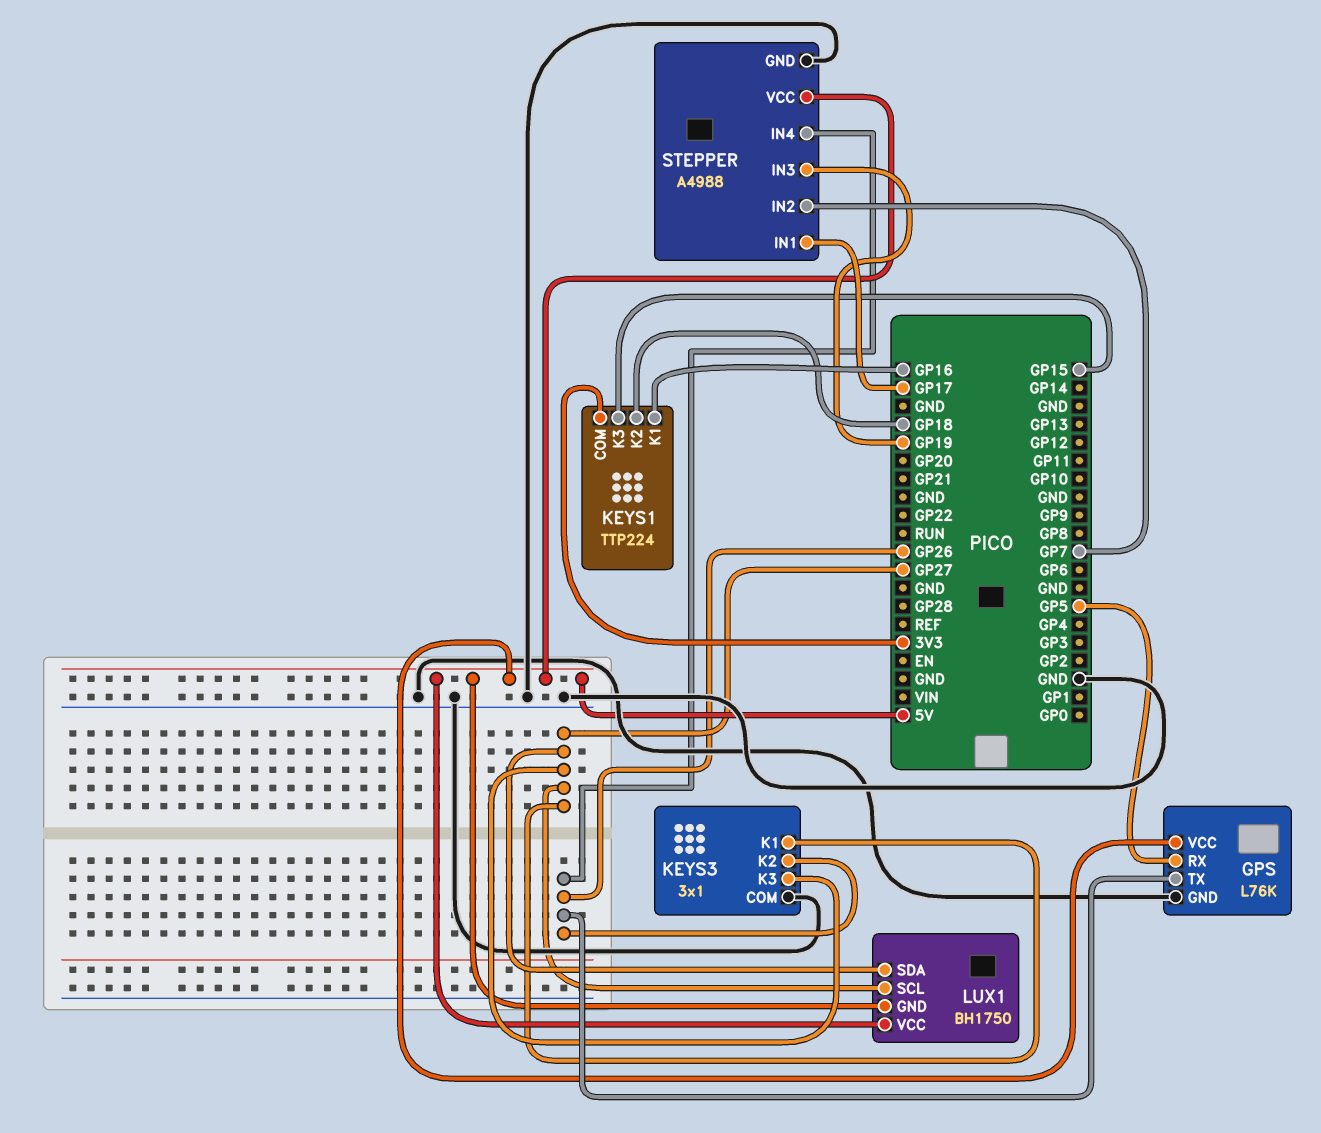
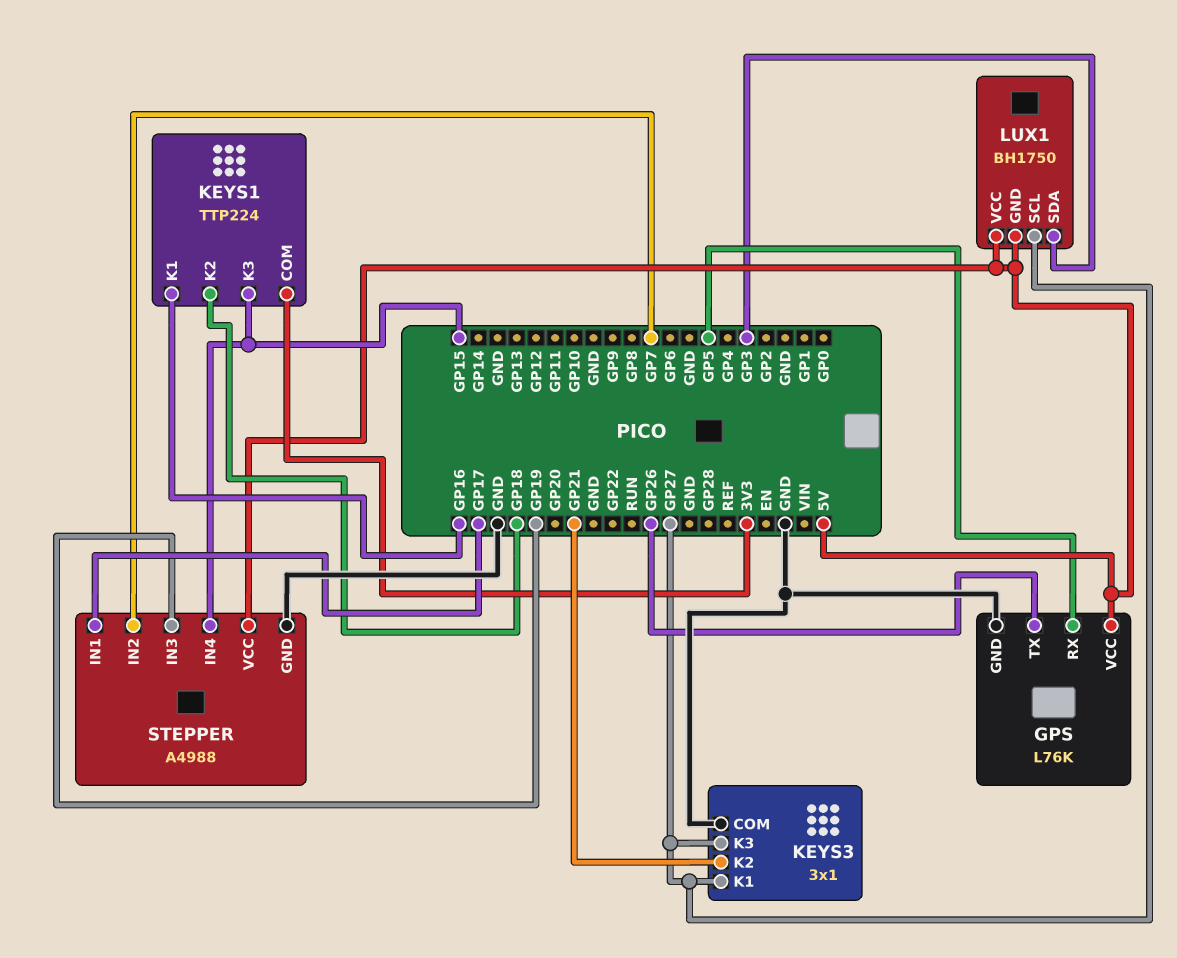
KEYS3 pin K2: GP26 -> GP21
LUX1 pin SDA: GP27 -> GP3
STEPPER pin IN4: GP26 -> GP15

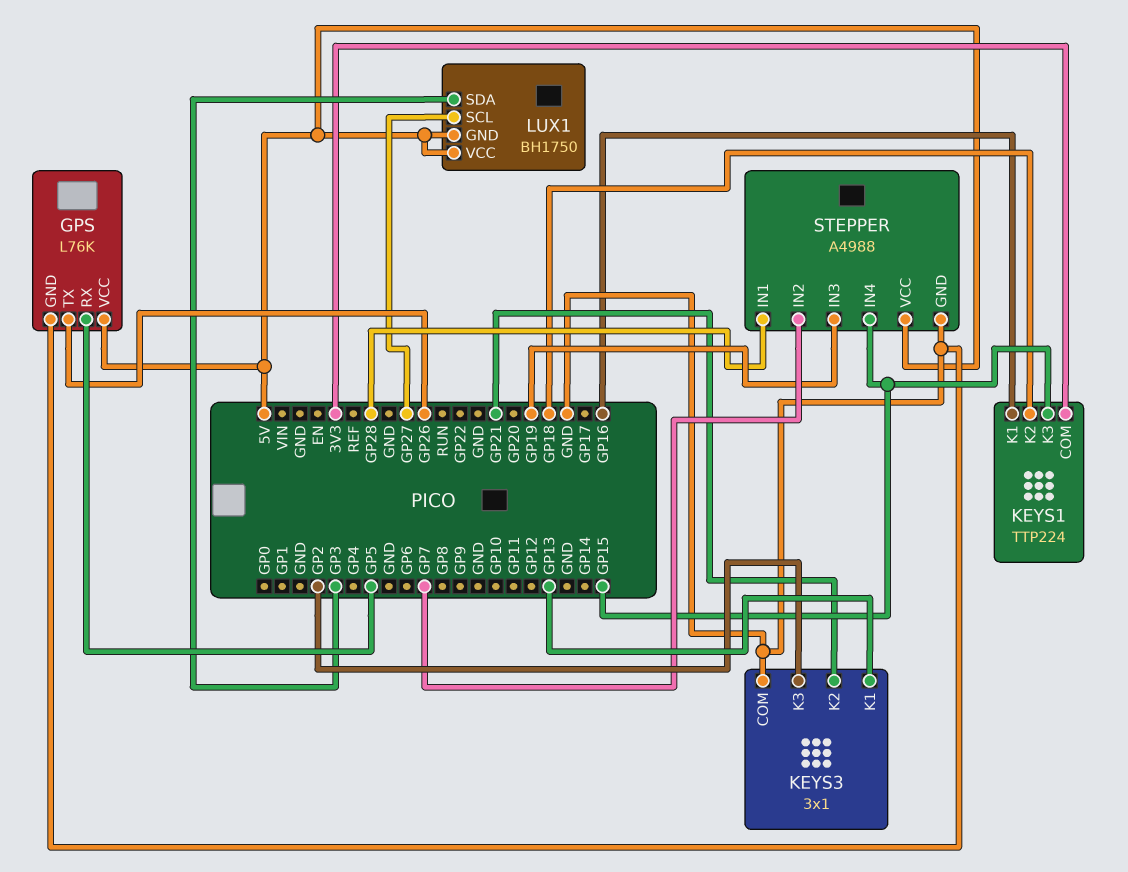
KEYS3 pin K1: GP27 -> GP13
KEYS3 pin K3: GP27 -> GP2
STEPPER pin IN1: GP17 -> GP28

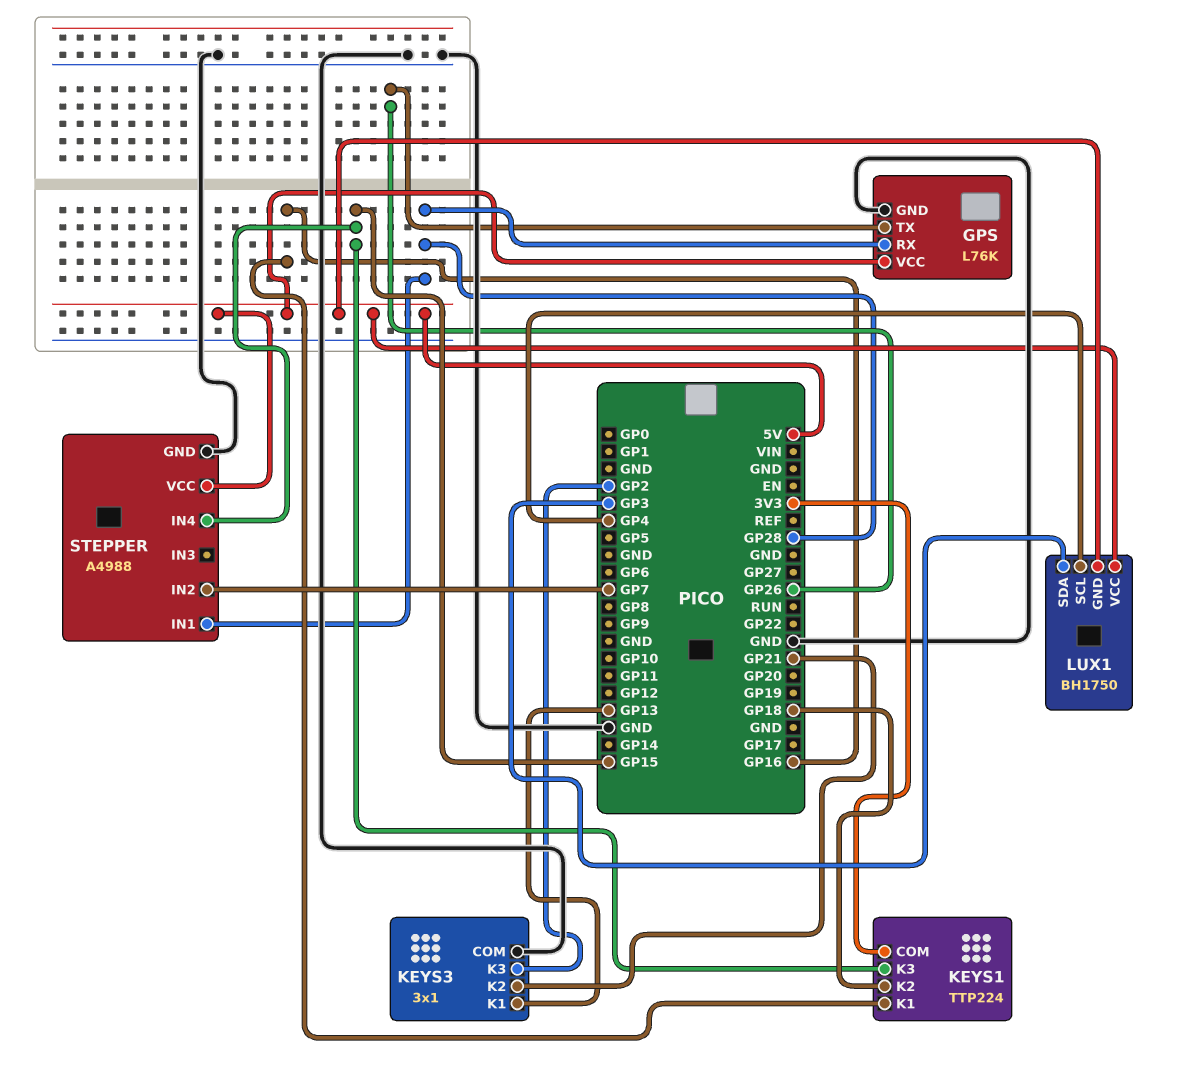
GPS pin RX: GP5 -> GP28
LUX1 pin SCL: GP27 -> GP4
STEPPER pin IN3: GP19 -> none

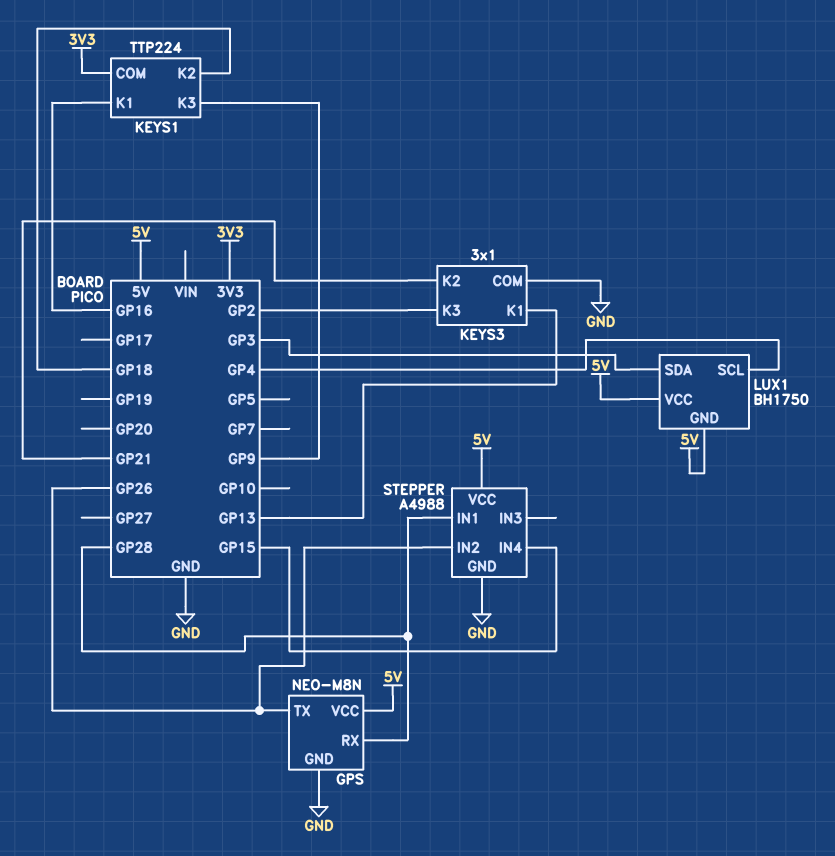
GPS: L76K -> NEO-M8N
KEYS1 pin K3: GP15 -> GP9
STEPPER pin IN2: GP7 -> GP26

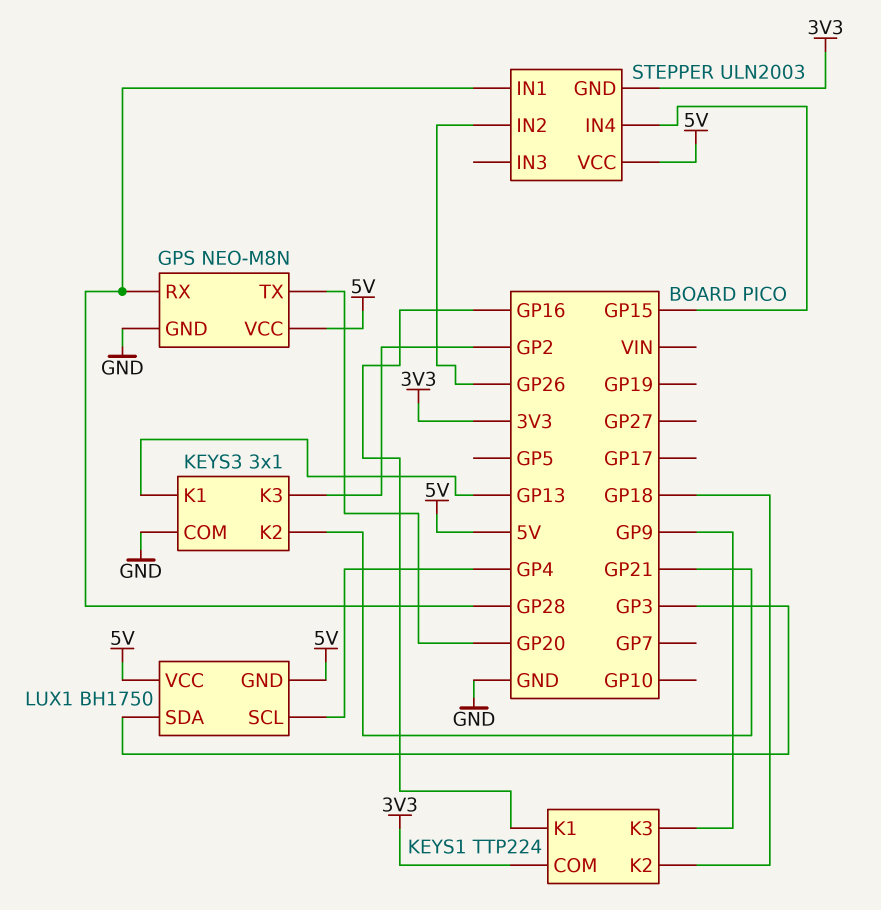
GPS pin TX: GP26 -> GP20
STEPPER: A4988 -> ULN2003
STEPPER pin GND: GND -> 3V3

